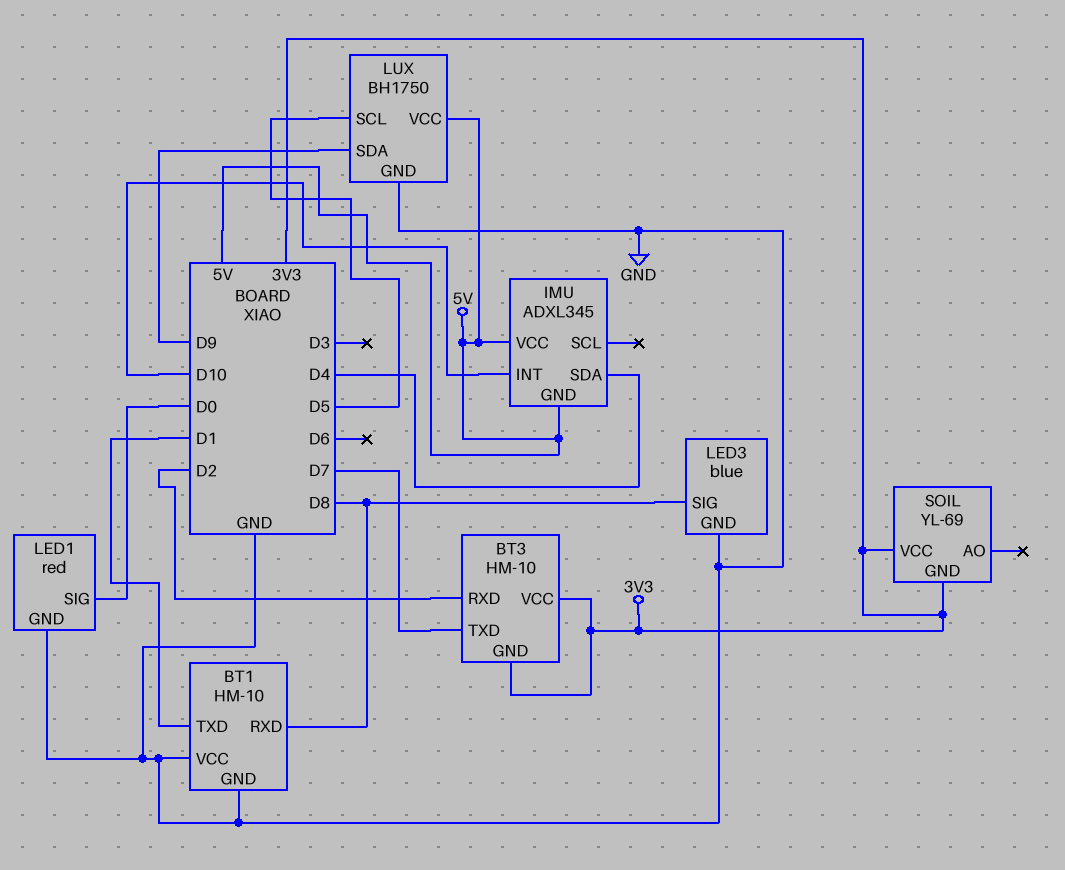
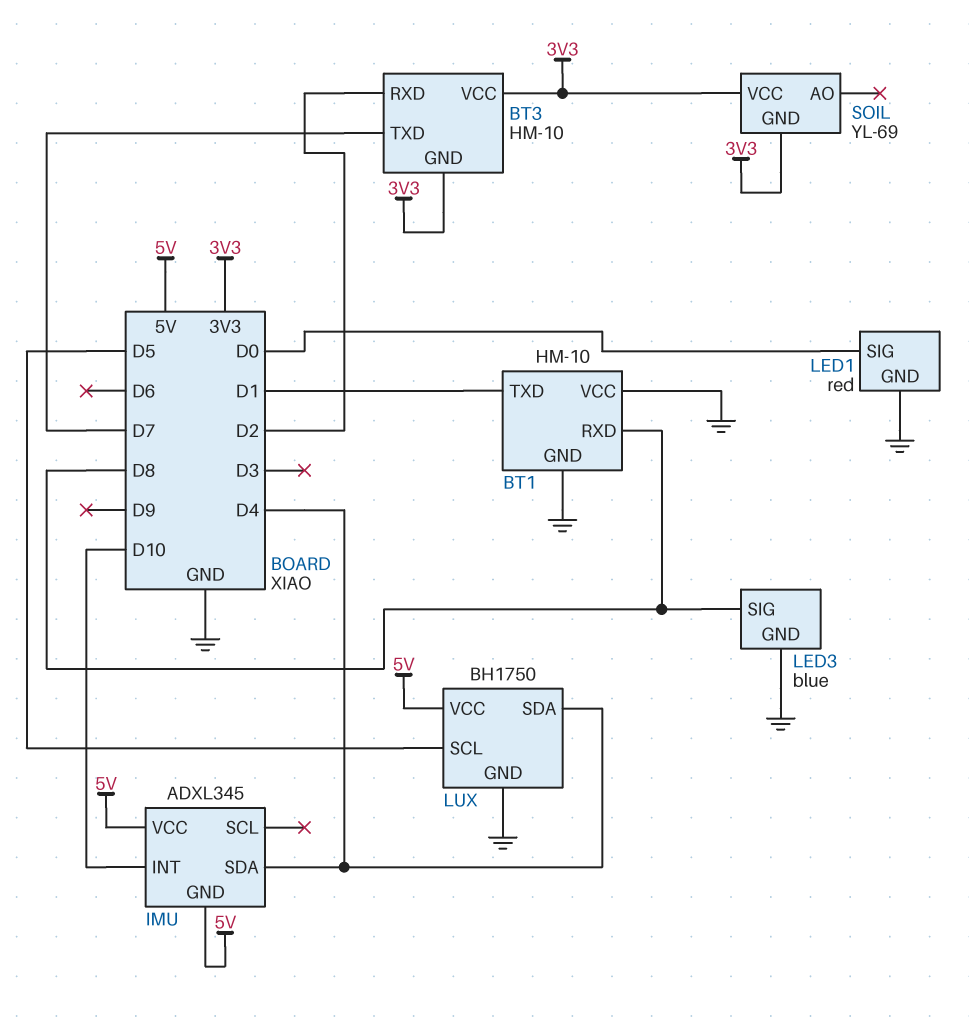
LUX pin SDA: D9 -> D4

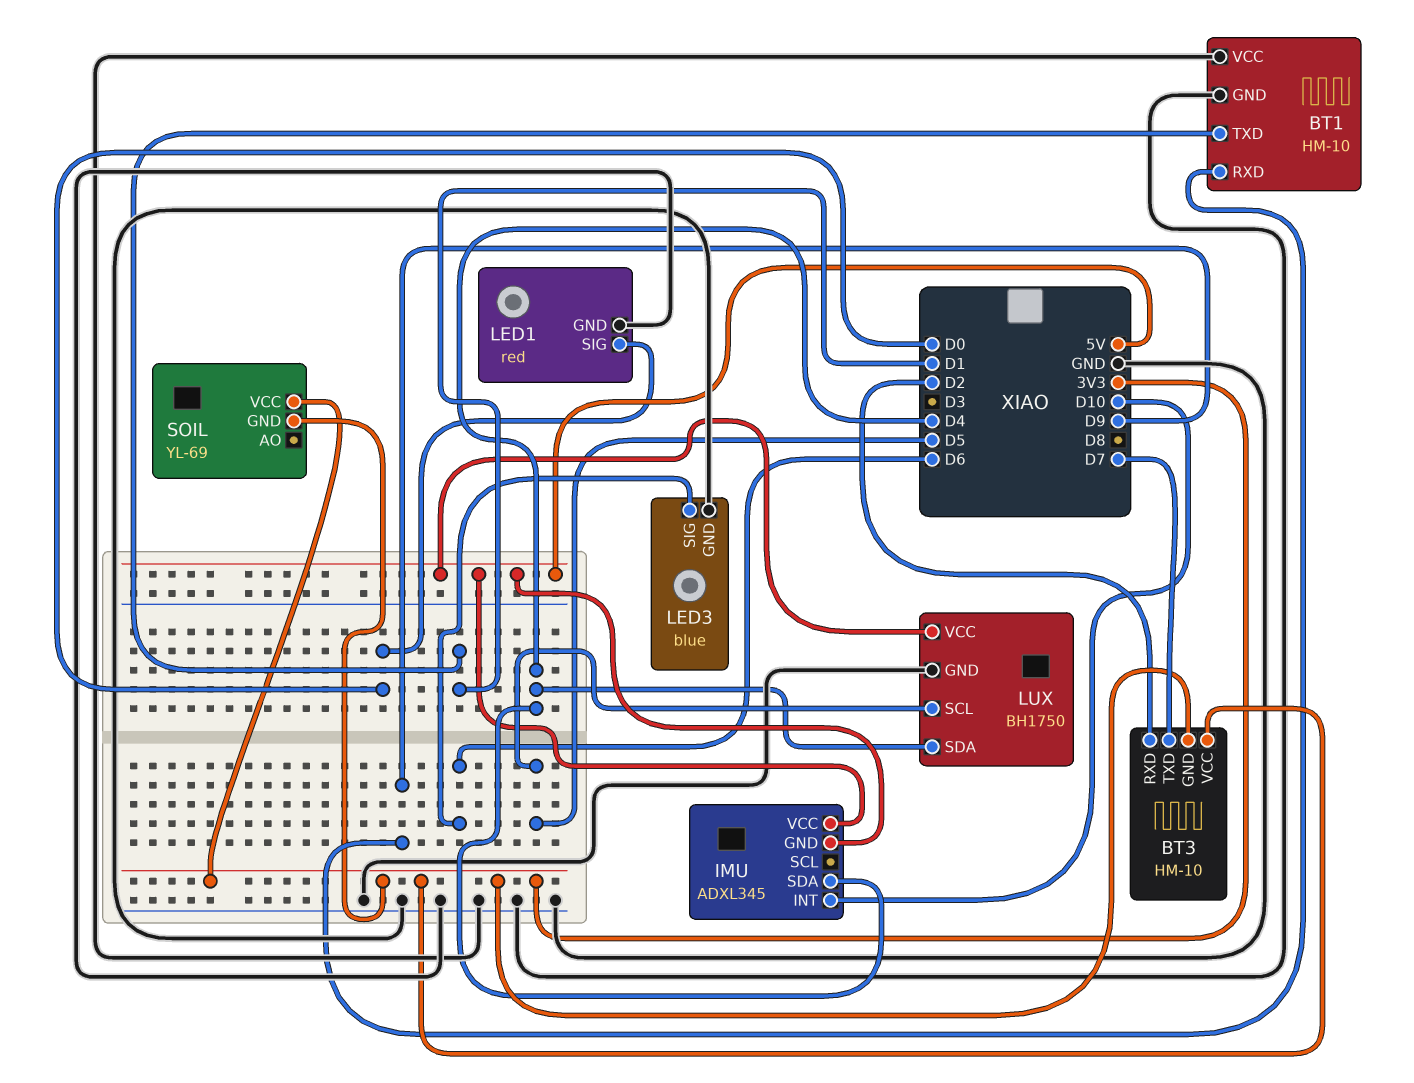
BT1 pin RXD: D8 -> D9
LED3 pin SIG: D8 -> D6

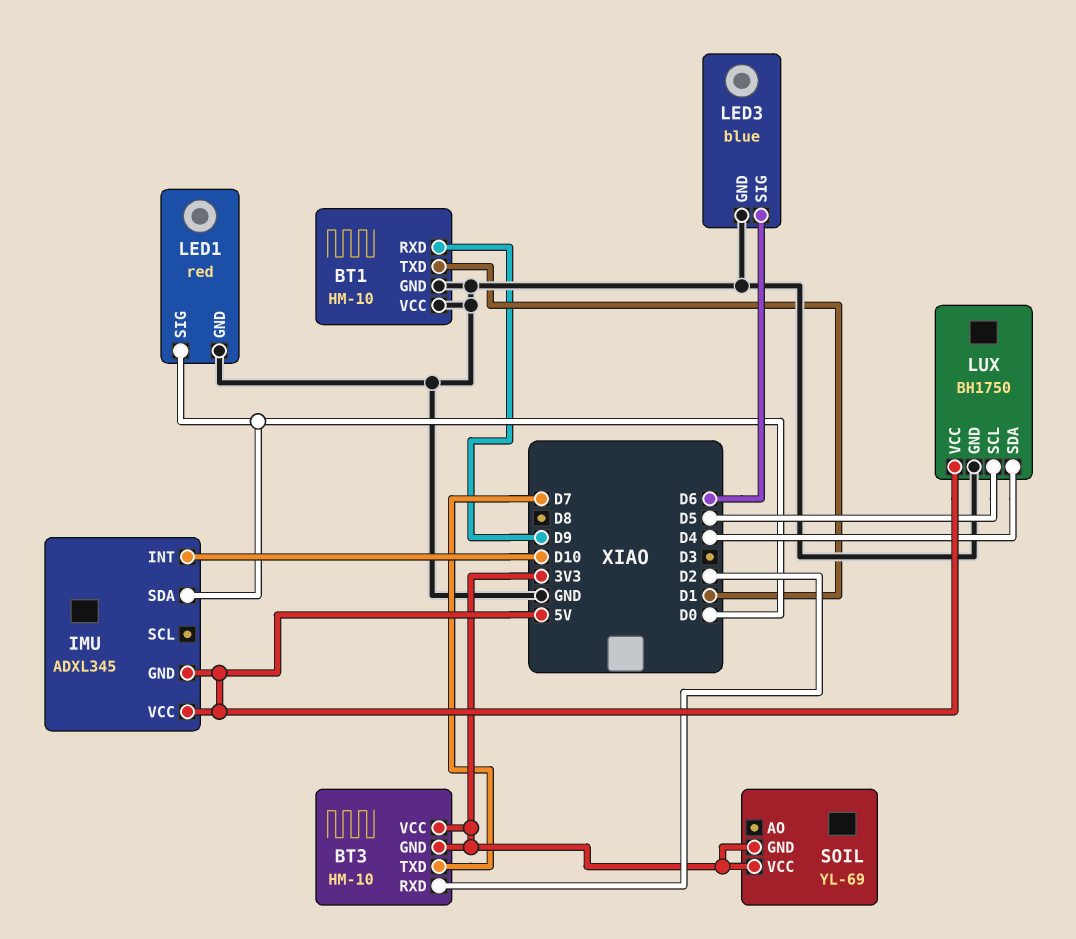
IMU pin SDA: D4 -> D0

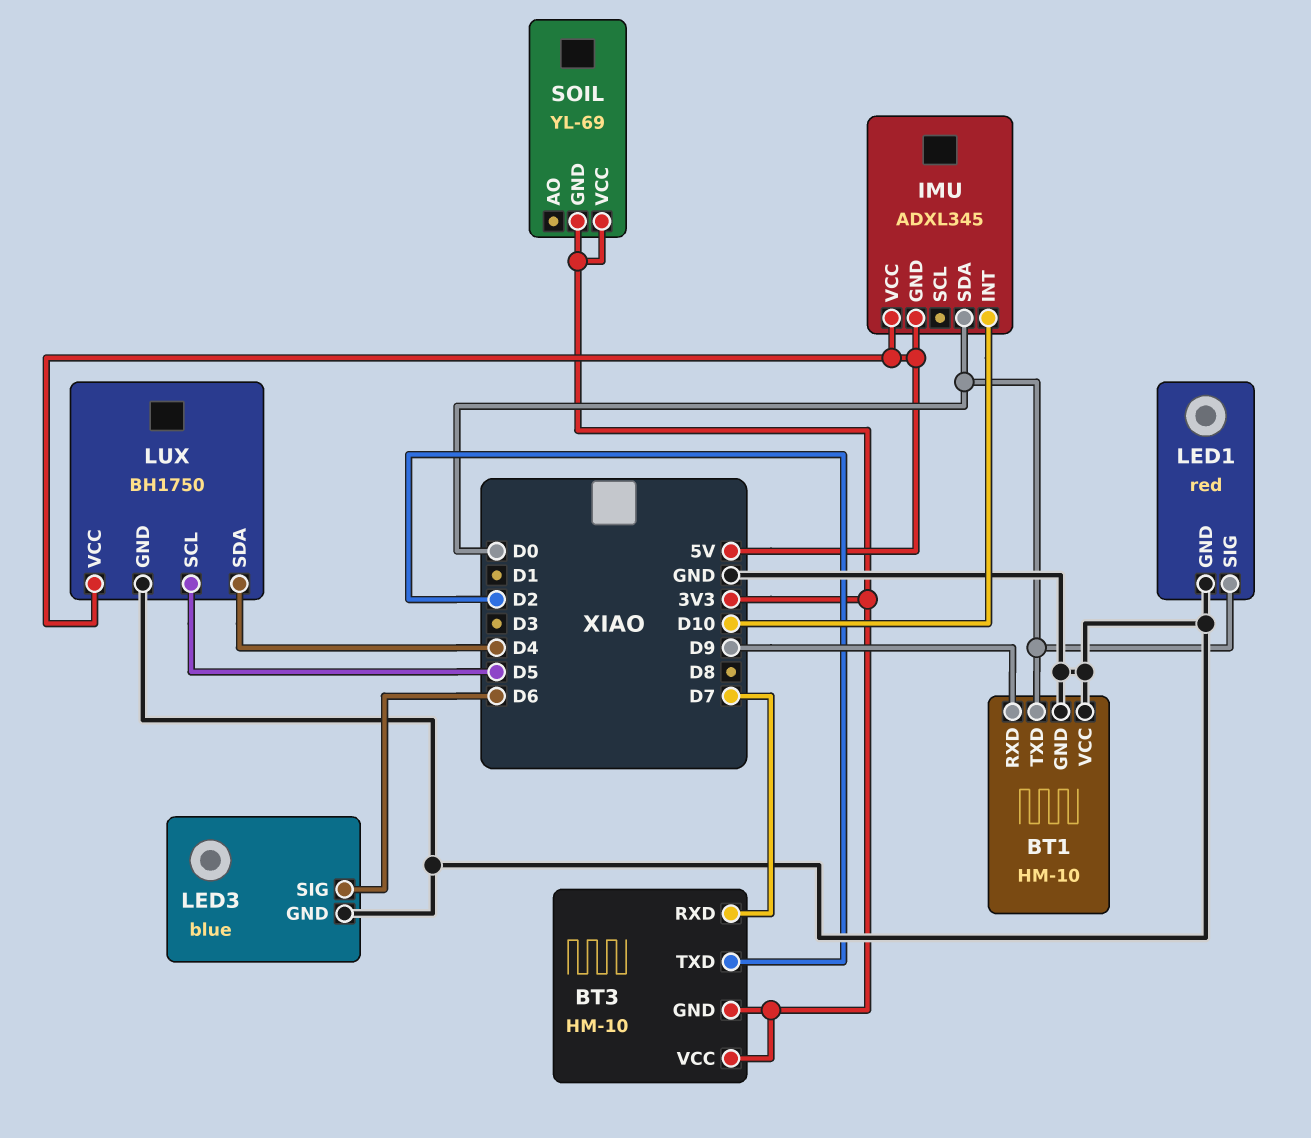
BT1 pin TXD: D1 -> D0
BT3 pin RXD: D2 -> D7
BT3 pin TXD: D7 -> D2

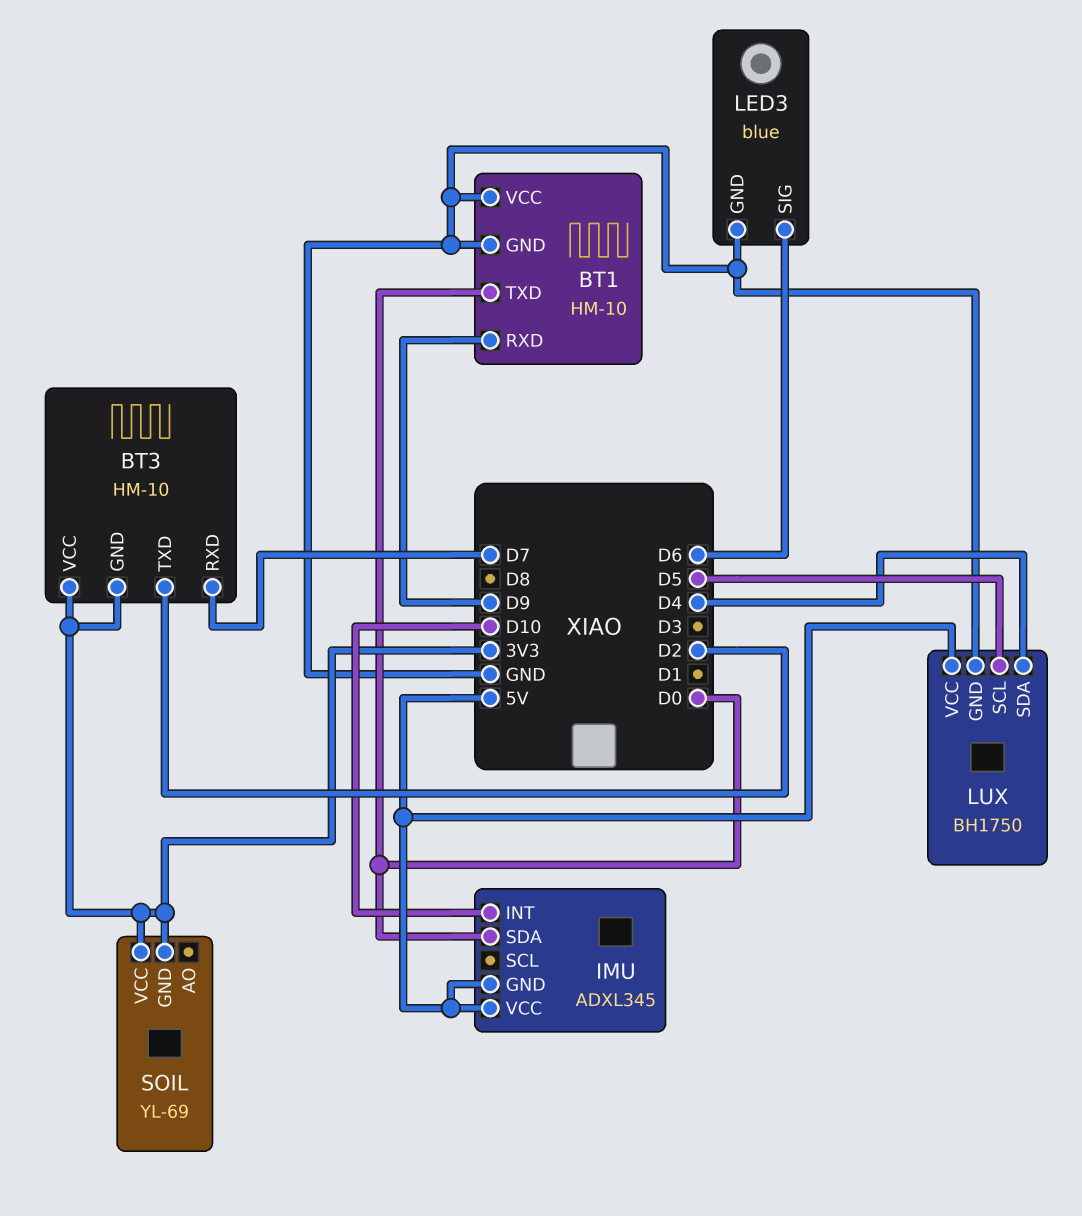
LED1: red -> none
LED1 pin GND: GND -> none
LED1 pin SIG: D0 -> none

